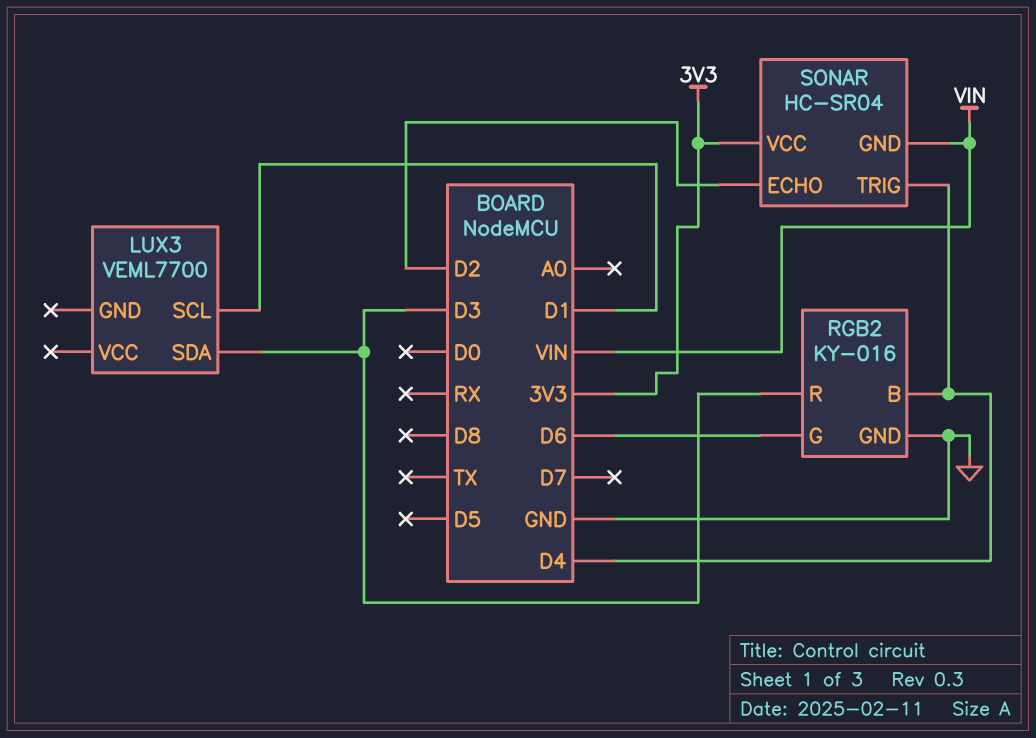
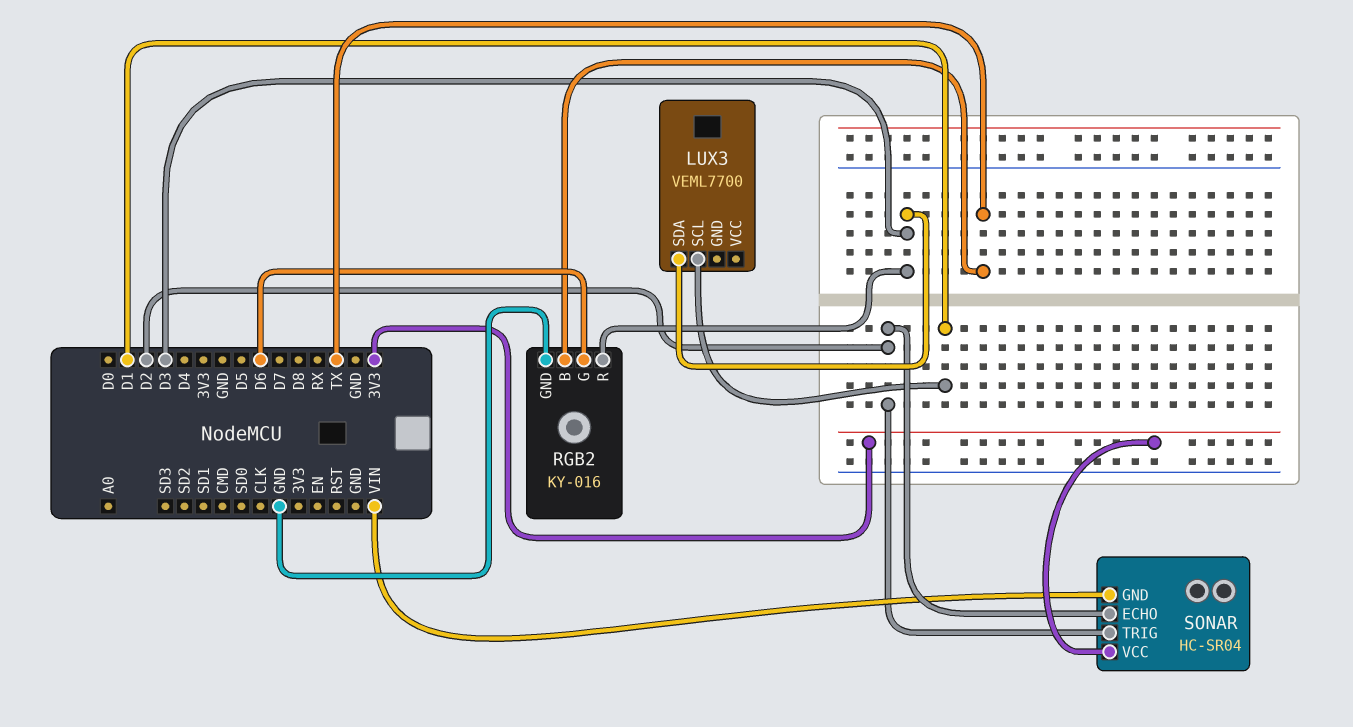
RGB2 pin B: D4 -> TX
SONAR pin TRIG: D4 -> D2

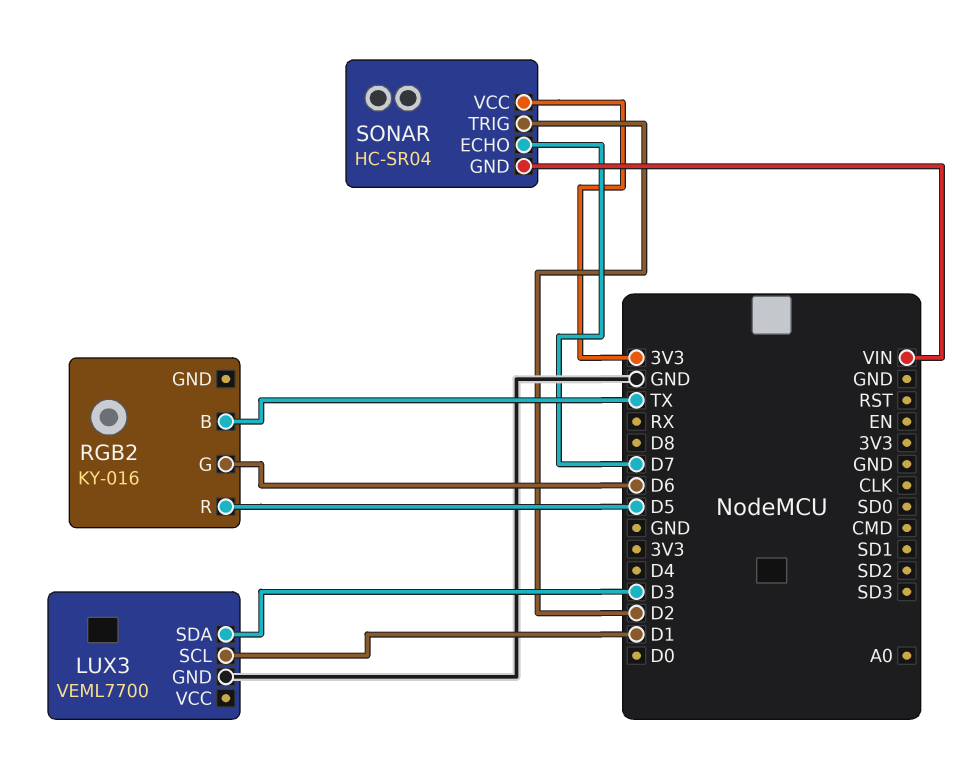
LUX3 pin GND: none -> GND
RGB2 pin GND: GND -> none
RGB2 pin R: D3 -> D5
SONAR pin ECHO: D2 -> D7

